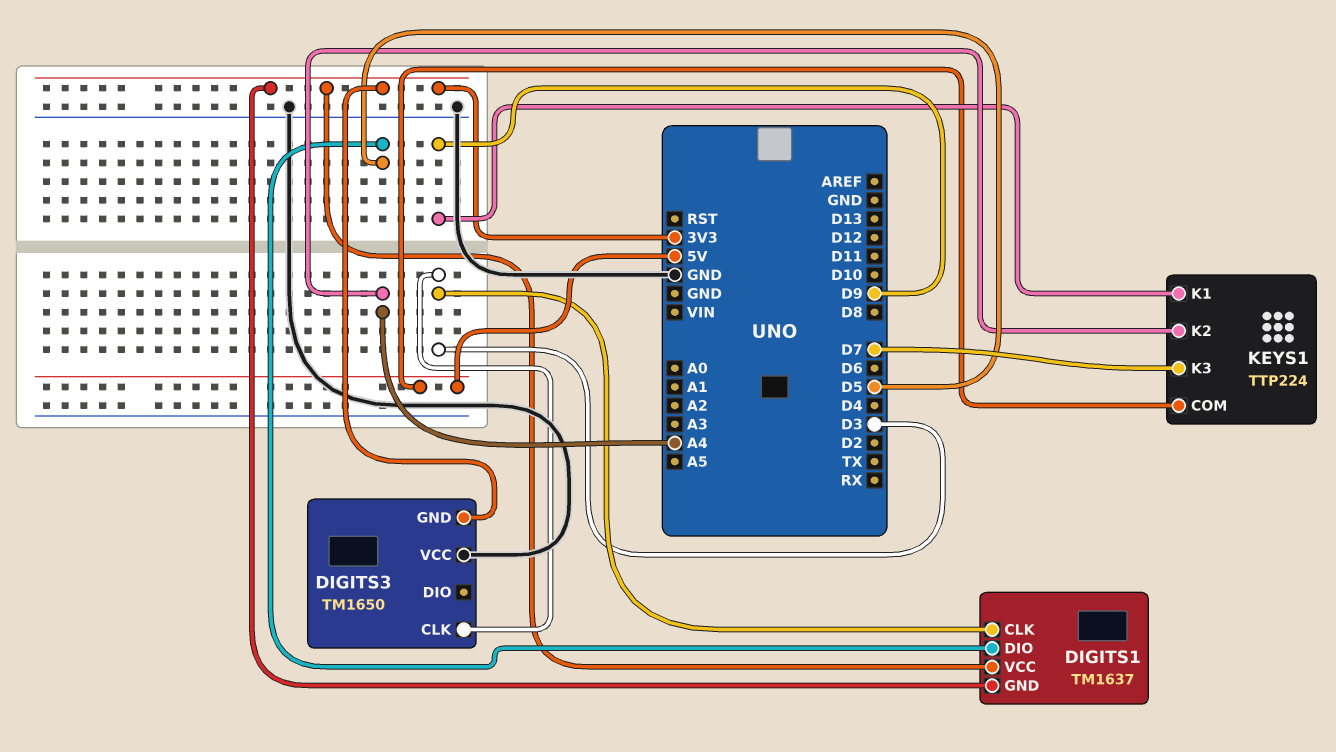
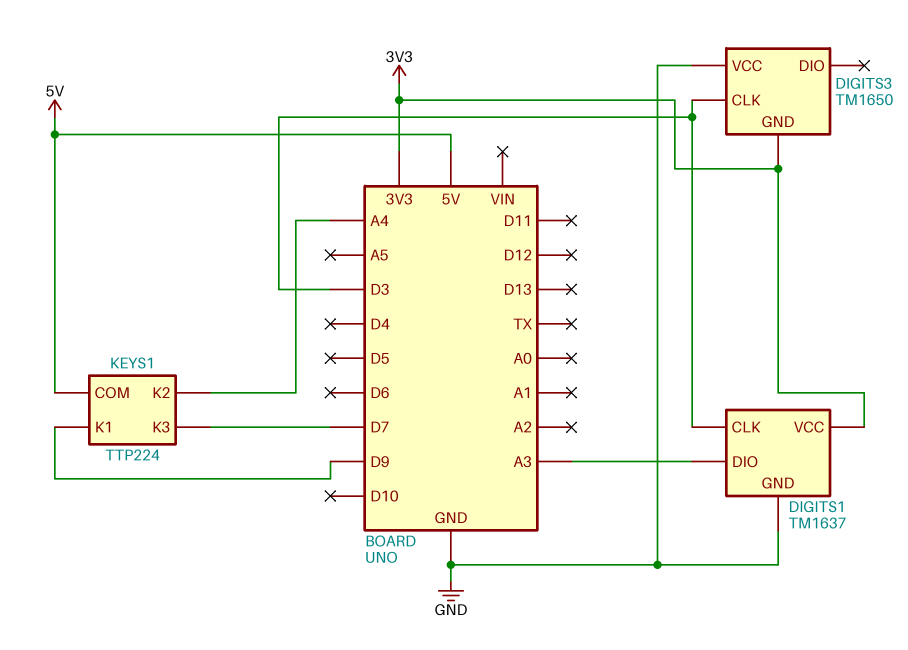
DIGITS1 pin DIO: D5 -> A3
DIGITS1 pin GND: 3V3 -> GND

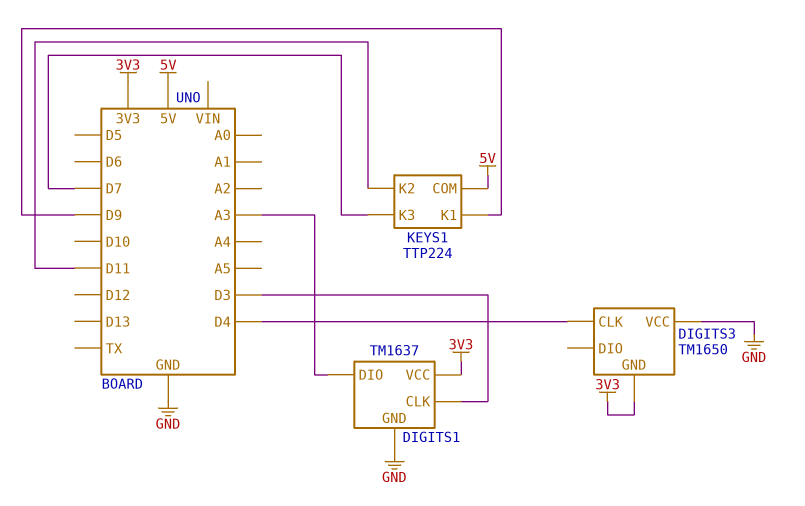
DIGITS3 pin CLK: D3 -> D4
KEYS1 pin K2: A4 -> D11

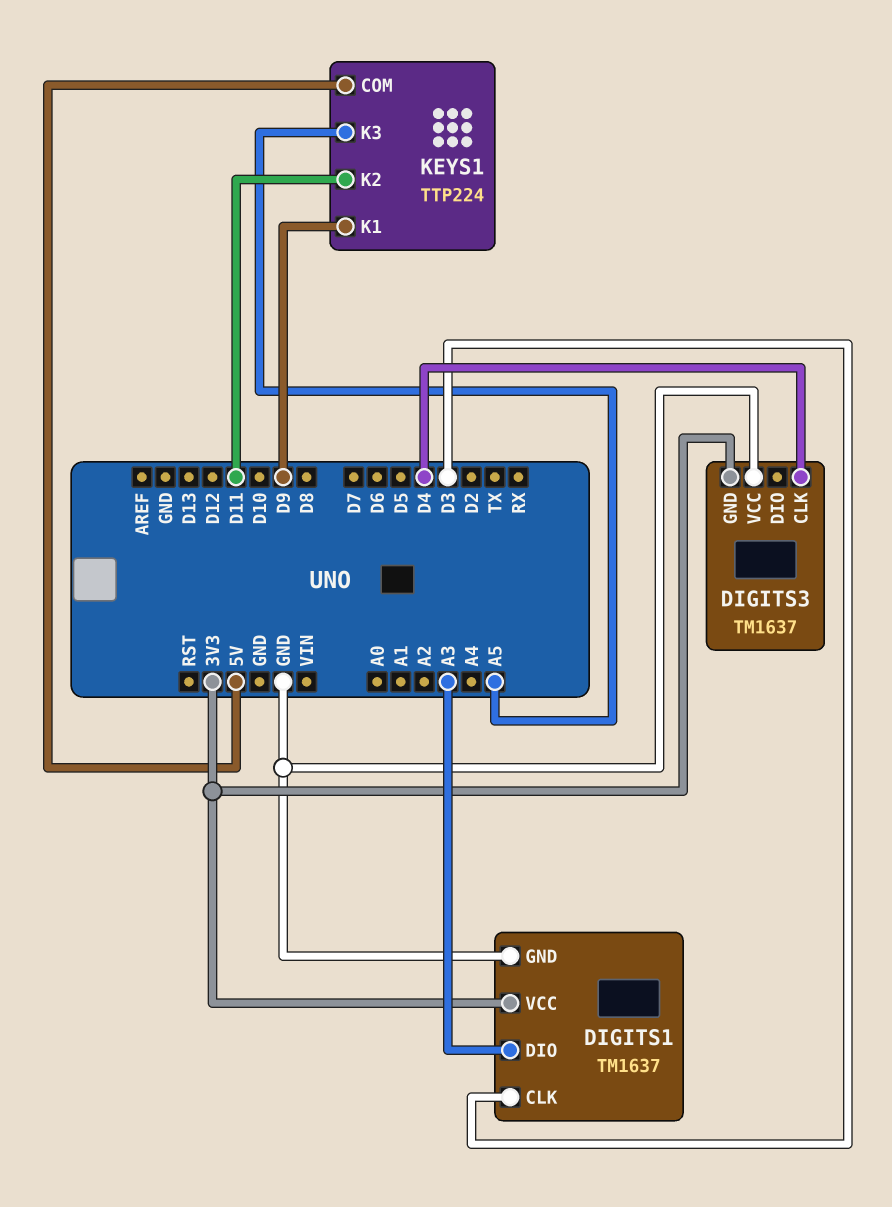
DIGITS3: TM1650 -> TM1637
KEYS1 pin K3: D7 -> A5

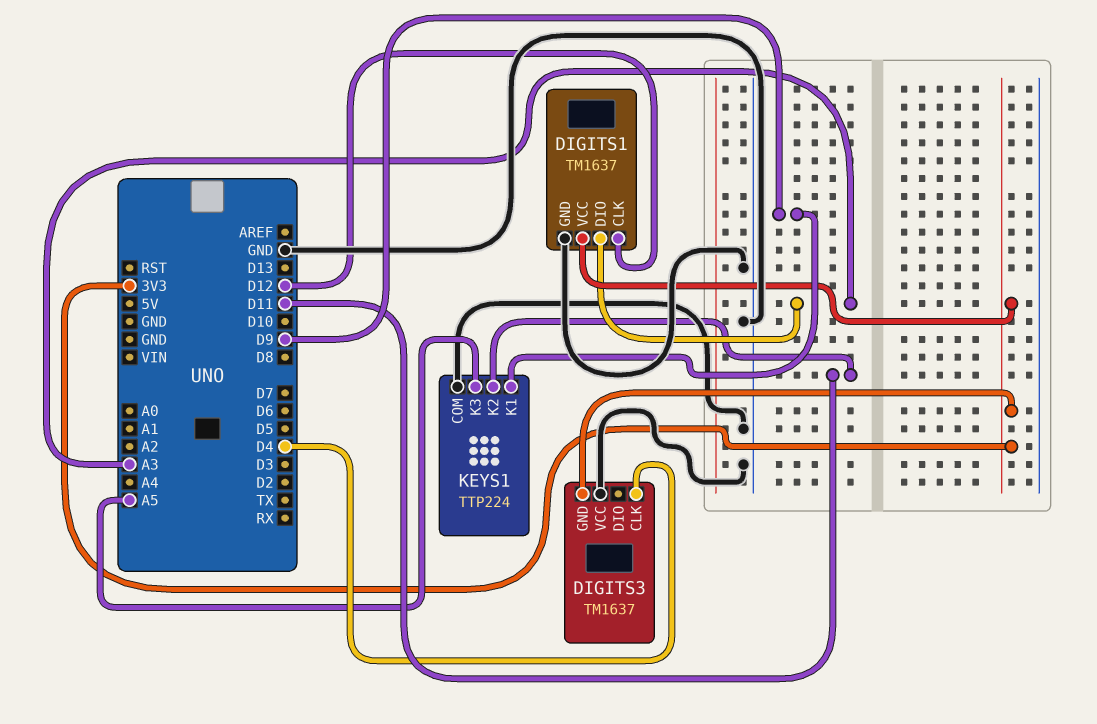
DIGITS1 pin CLK: D3 -> D12
KEYS1 pin COM: 5V -> GND

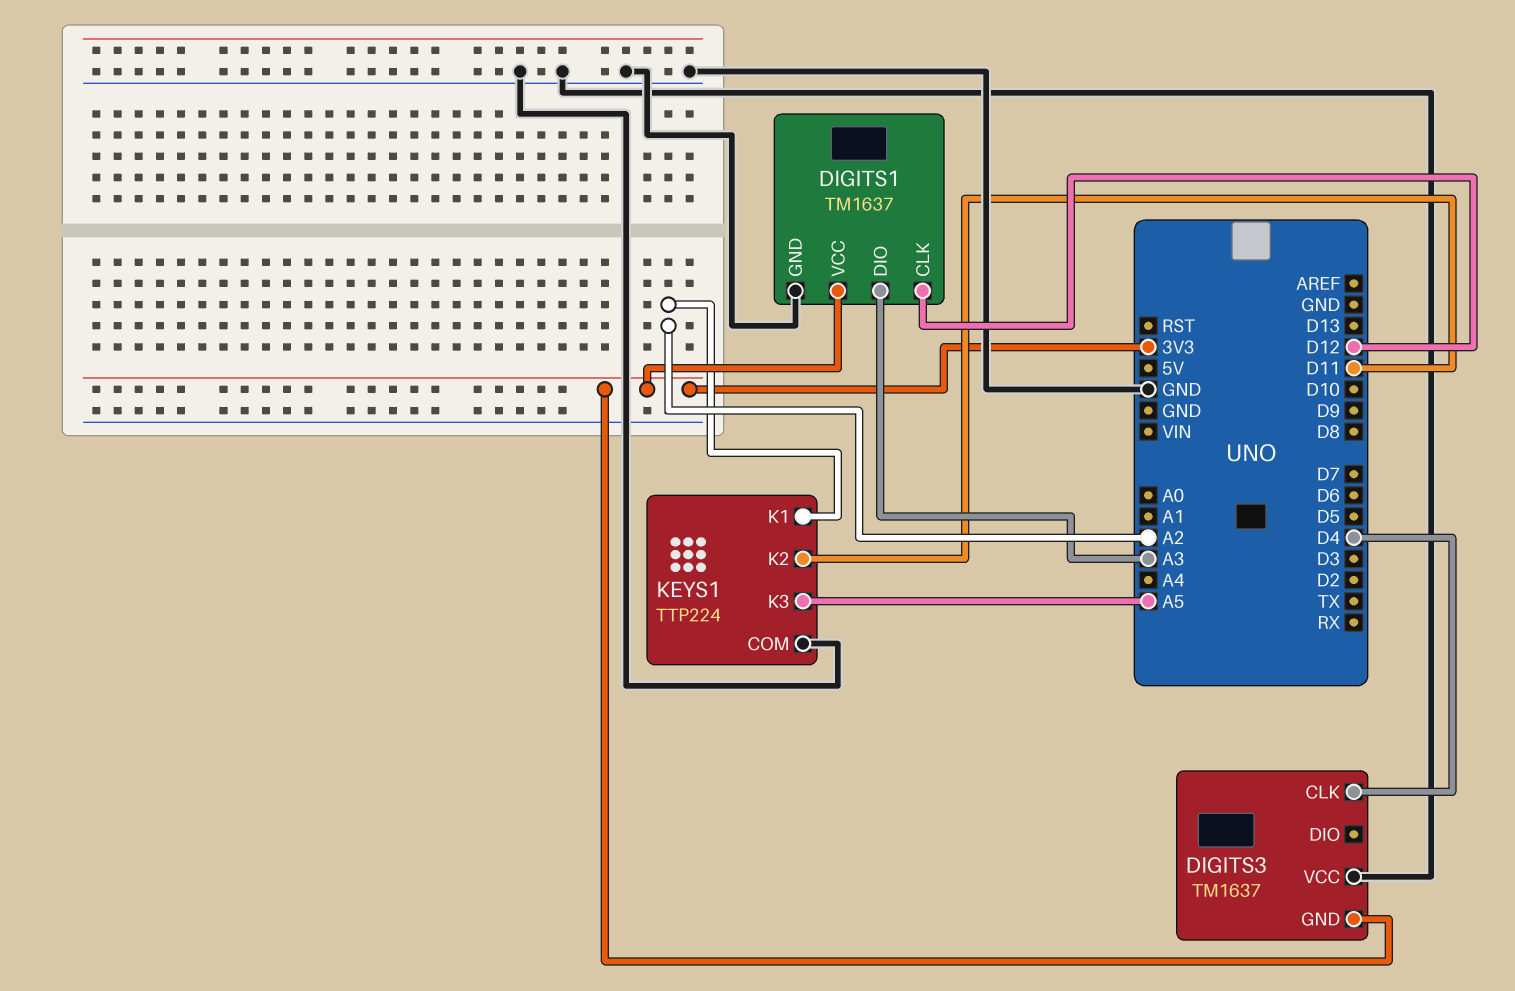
KEYS1 pin K1: D9 -> A2

